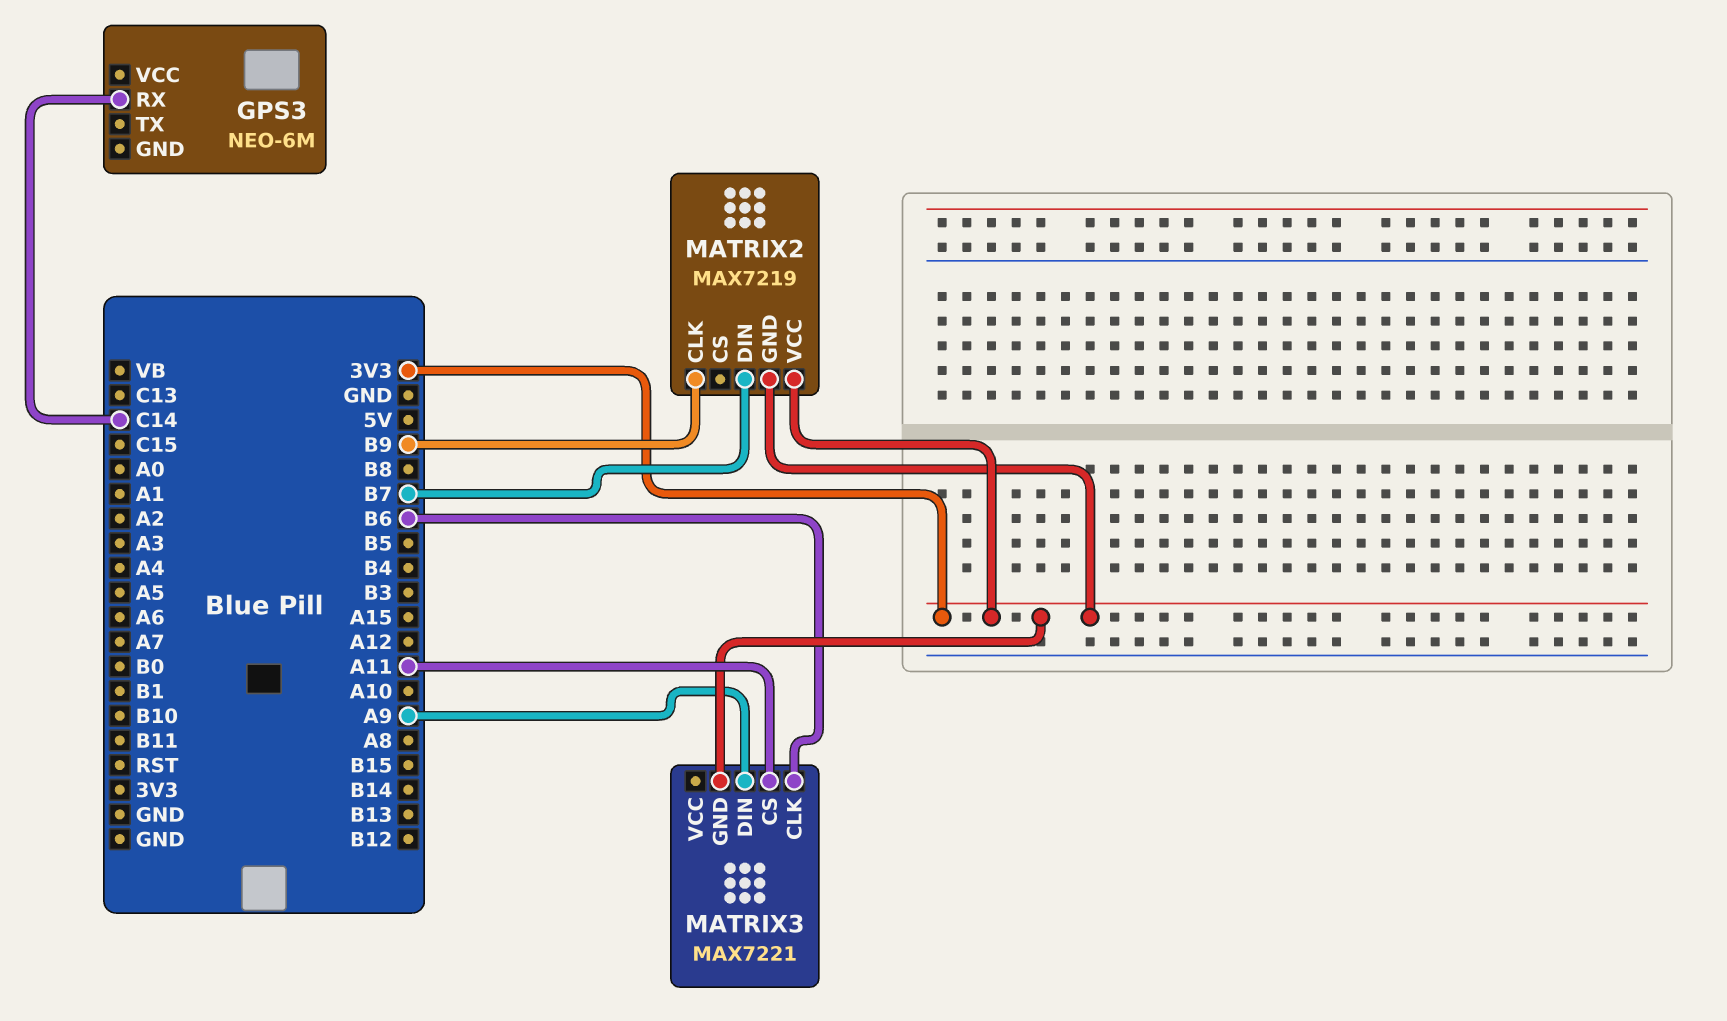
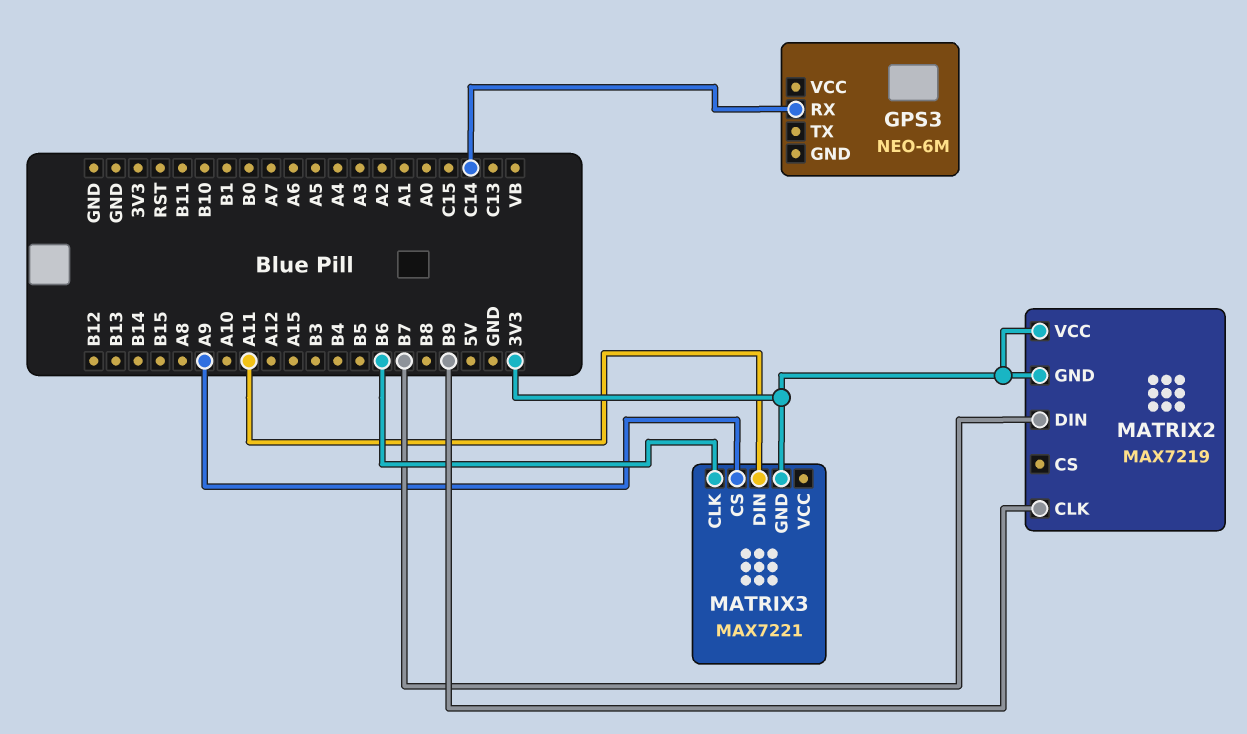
MATRIX3 pin CS: A11 -> A9
MATRIX3 pin DIN: A9 -> A11

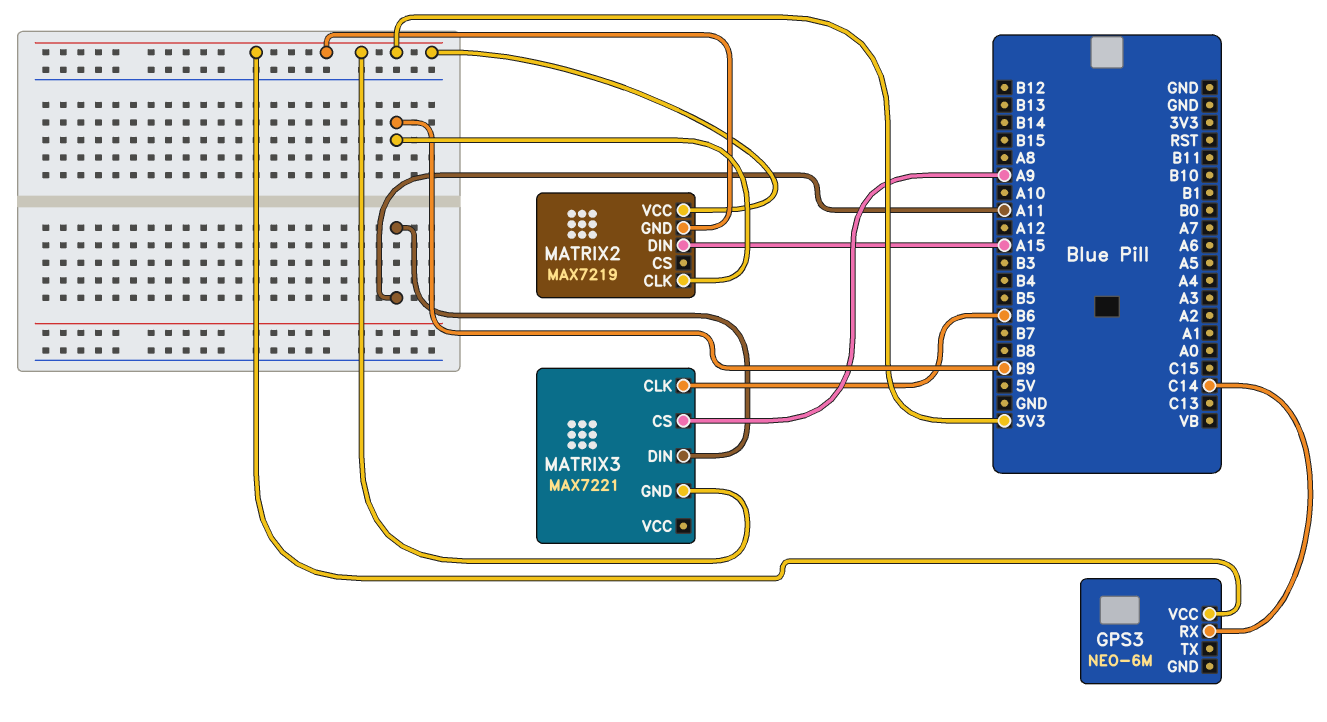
GPS3 pin VCC: none -> 3V3
MATRIX2 pin DIN: B7 -> A15

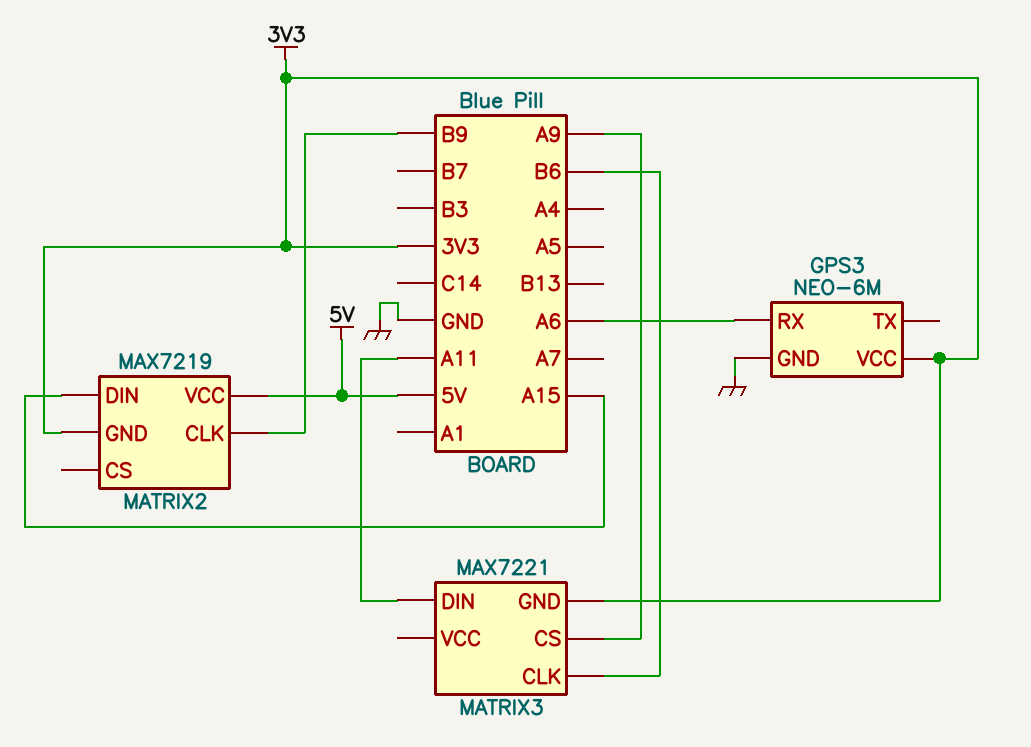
GPS3 pin GND: none -> GND
GPS3 pin RX: C14 -> A6
MATRIX2 pin VCC: 3V3 -> 5V

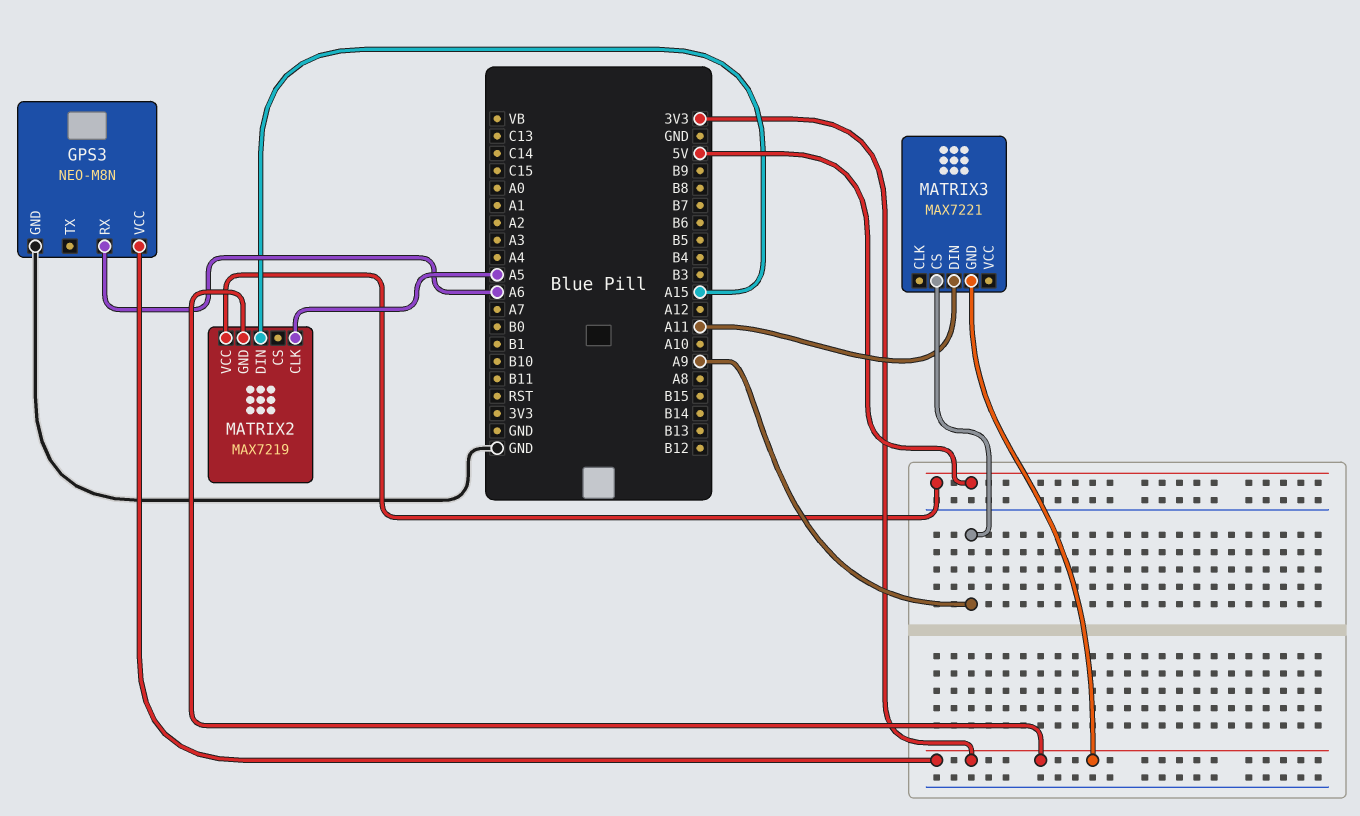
GPS3: NEO-6M -> NEO-M8N
MATRIX2 pin CLK: B9 -> A5
MATRIX3 pin CLK: B6 -> none

